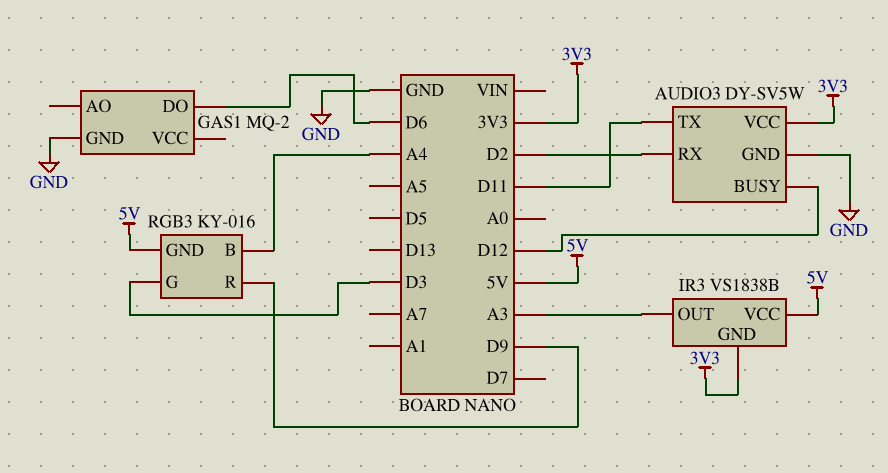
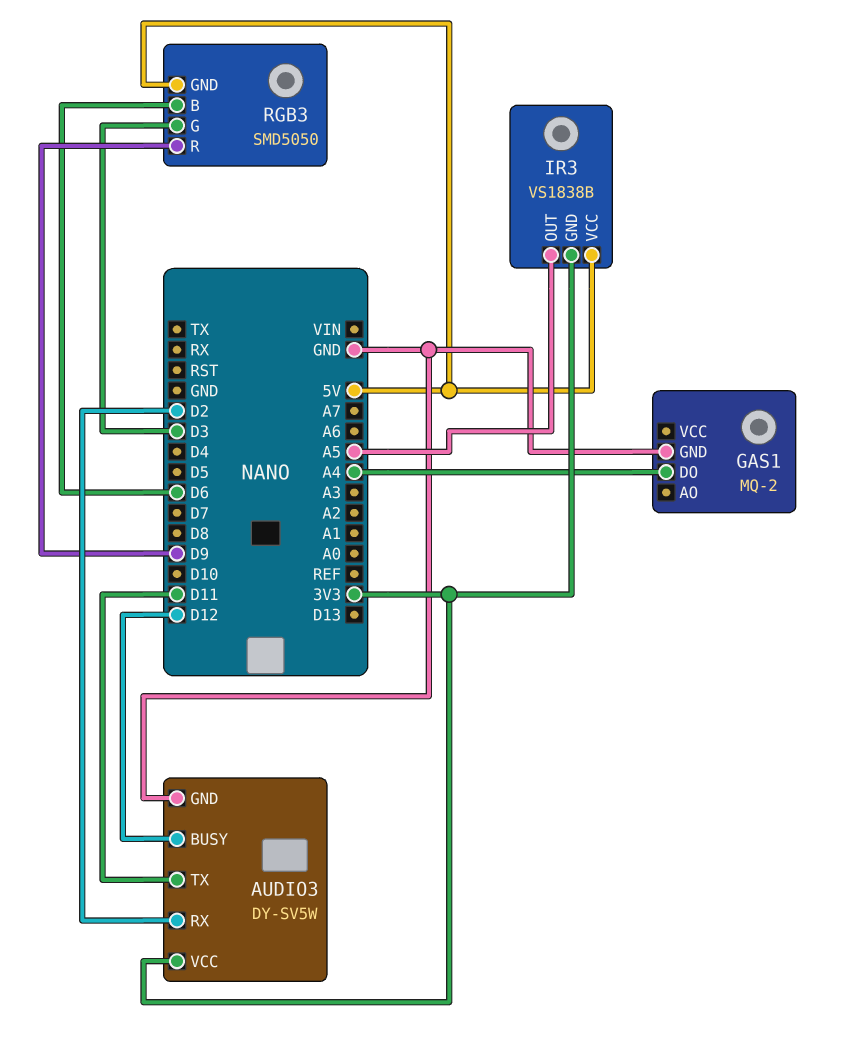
GAS1 pin DO: D6 -> A4
IR3 pin OUT: A3 -> A5
RGB3: KY-016 -> SMD5050
RGB3 pin B: A4 -> D6

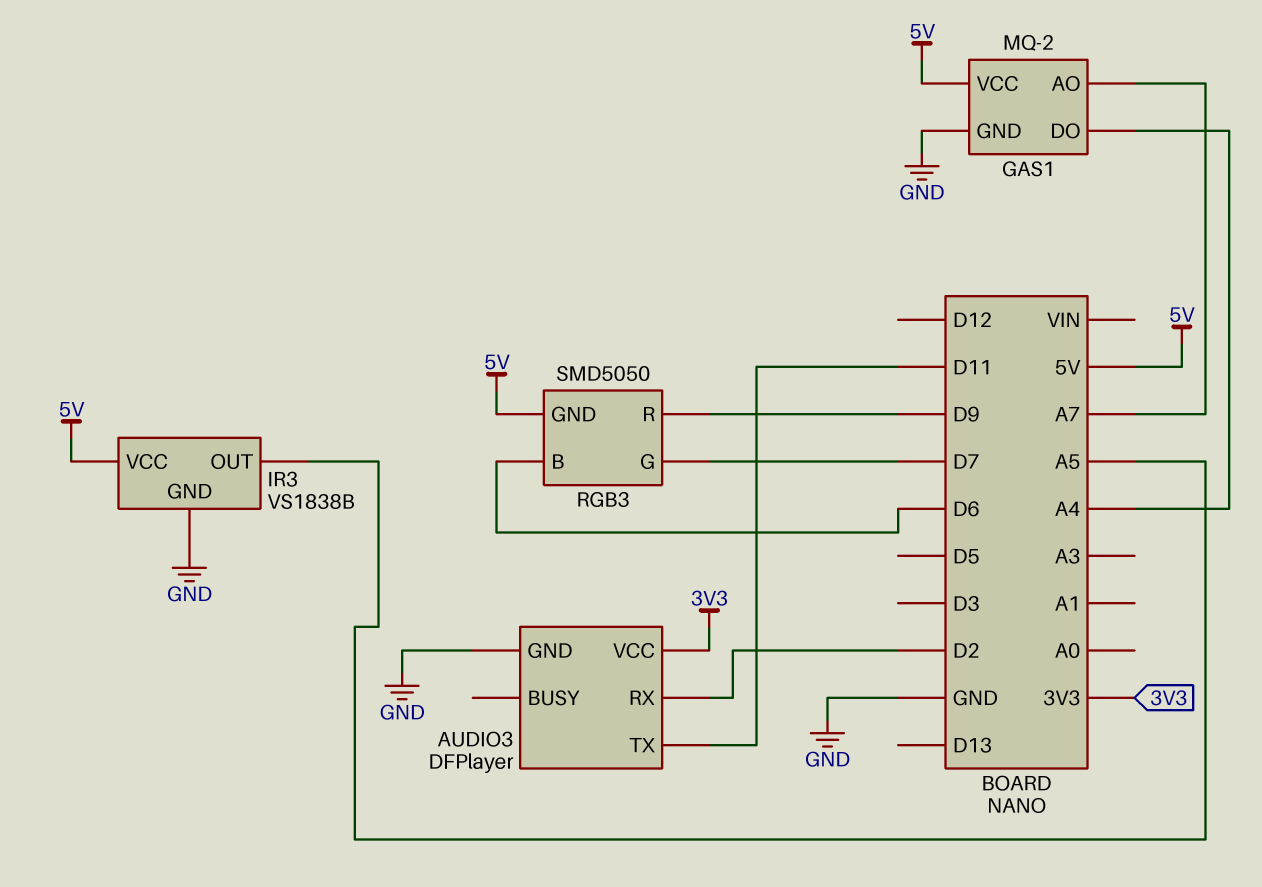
AUDIO3: DY-SV5W -> DFPlayer
AUDIO3 pin BUSY: D12 -> none
GAS1 pin AO: none -> A7
GAS1 pin VCC: none -> 5V
IR3 pin GND: 3V3 -> GND
RGB3 pin G: D3 -> D7

